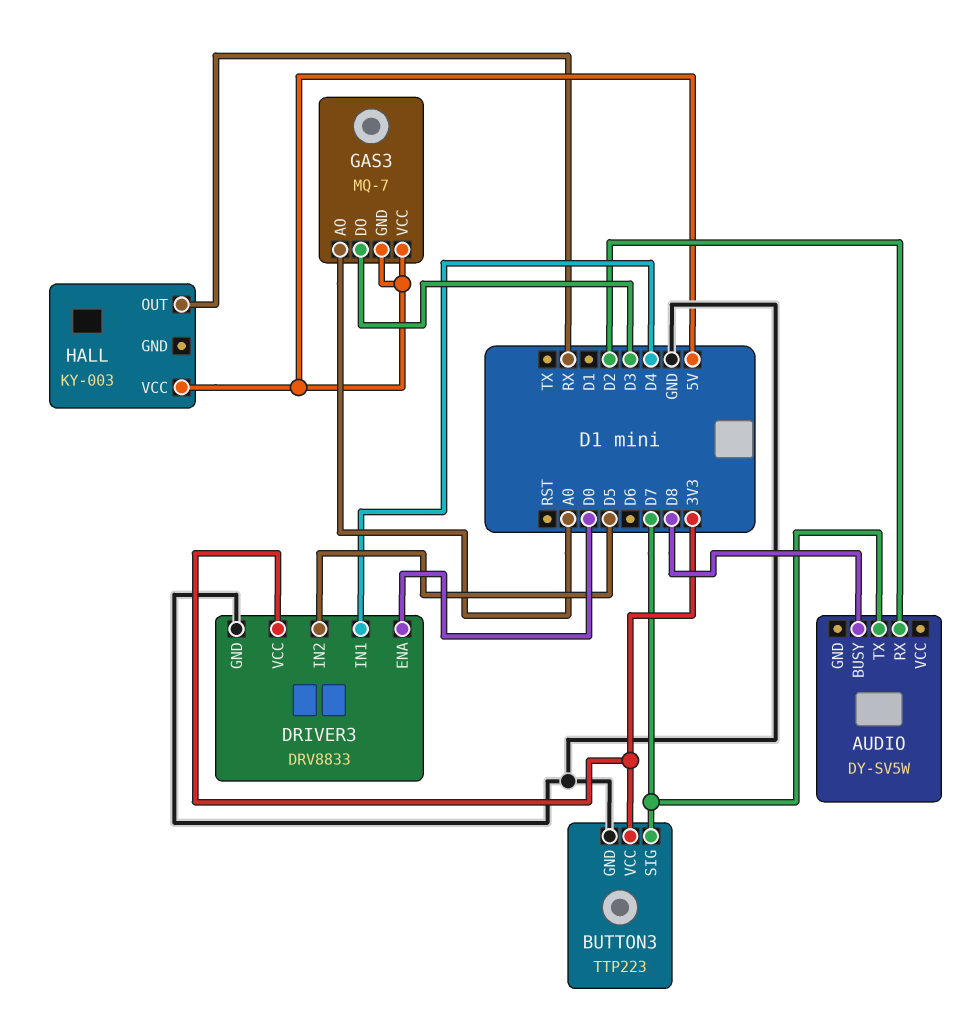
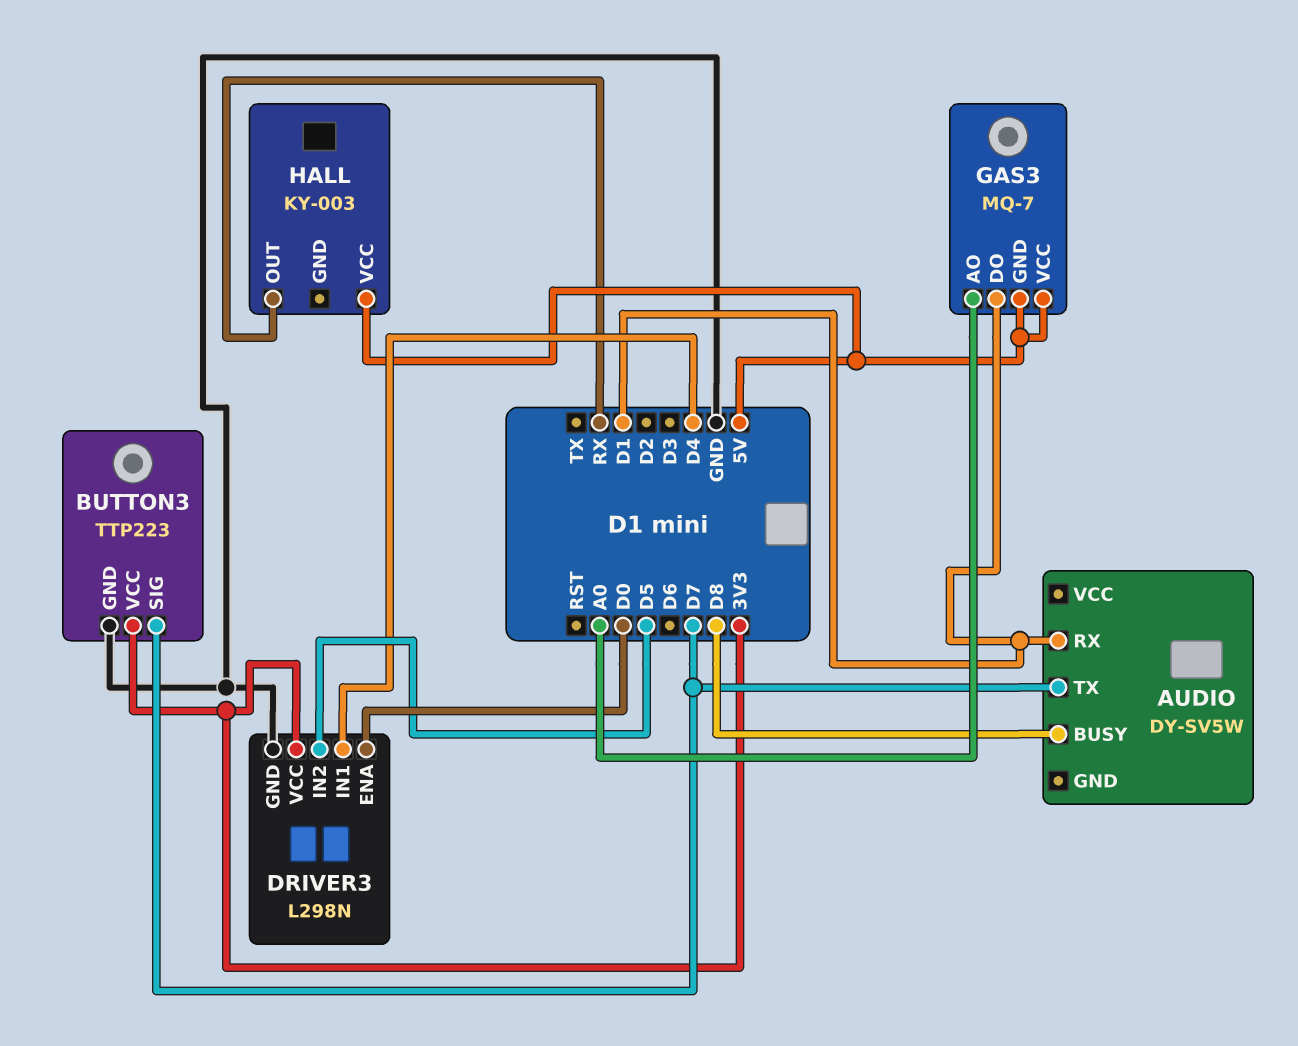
AUDIO pin RX: D2 -> D1
DRIVER3: DRV8833 -> L298N
GAS3 pin DO: D3 -> D1

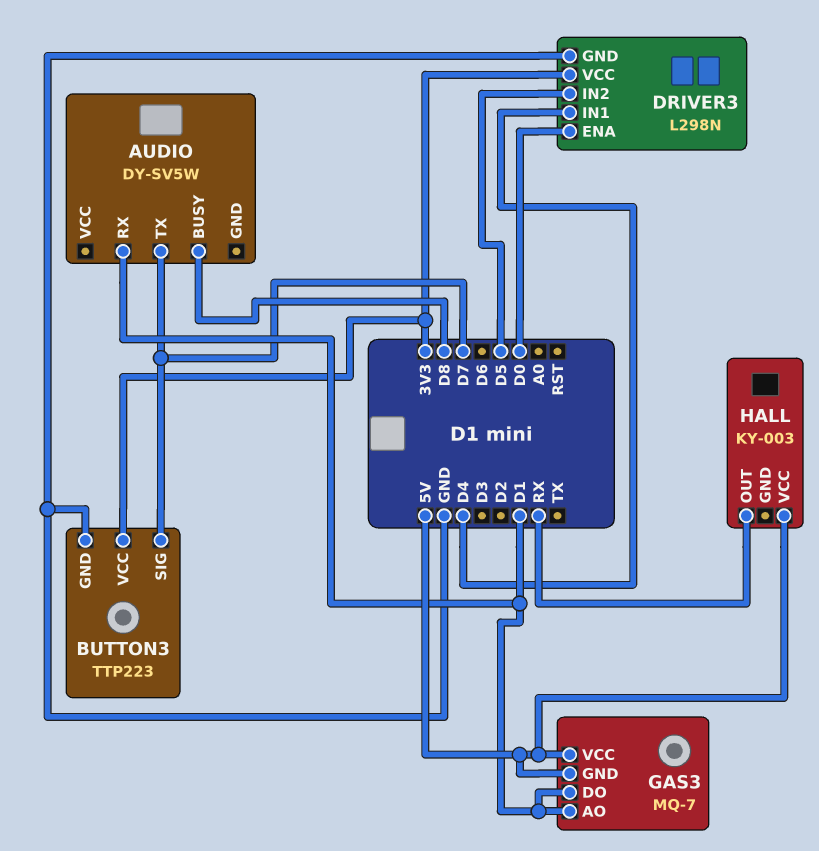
GAS3 pin AO: A0 -> D1

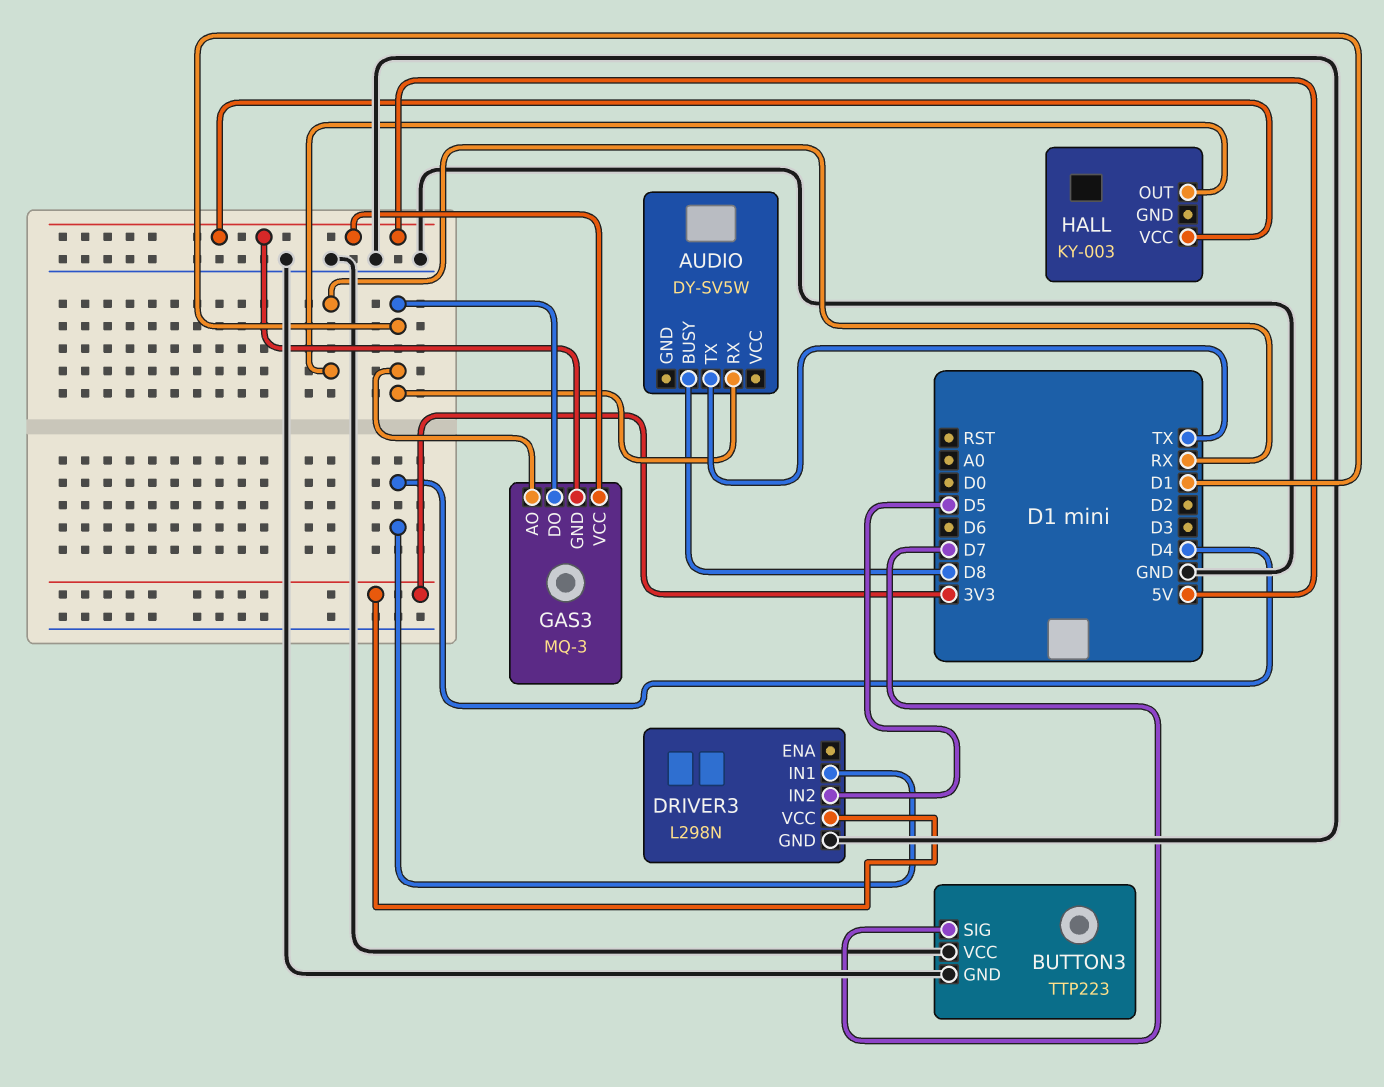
AUDIO pin TX: D7 -> TX
BUTTON3 pin VCC: 3V3 -> GND
DRIVER3 pin ENA: D0 -> none
GAS3: MQ-7 -> MQ-3

